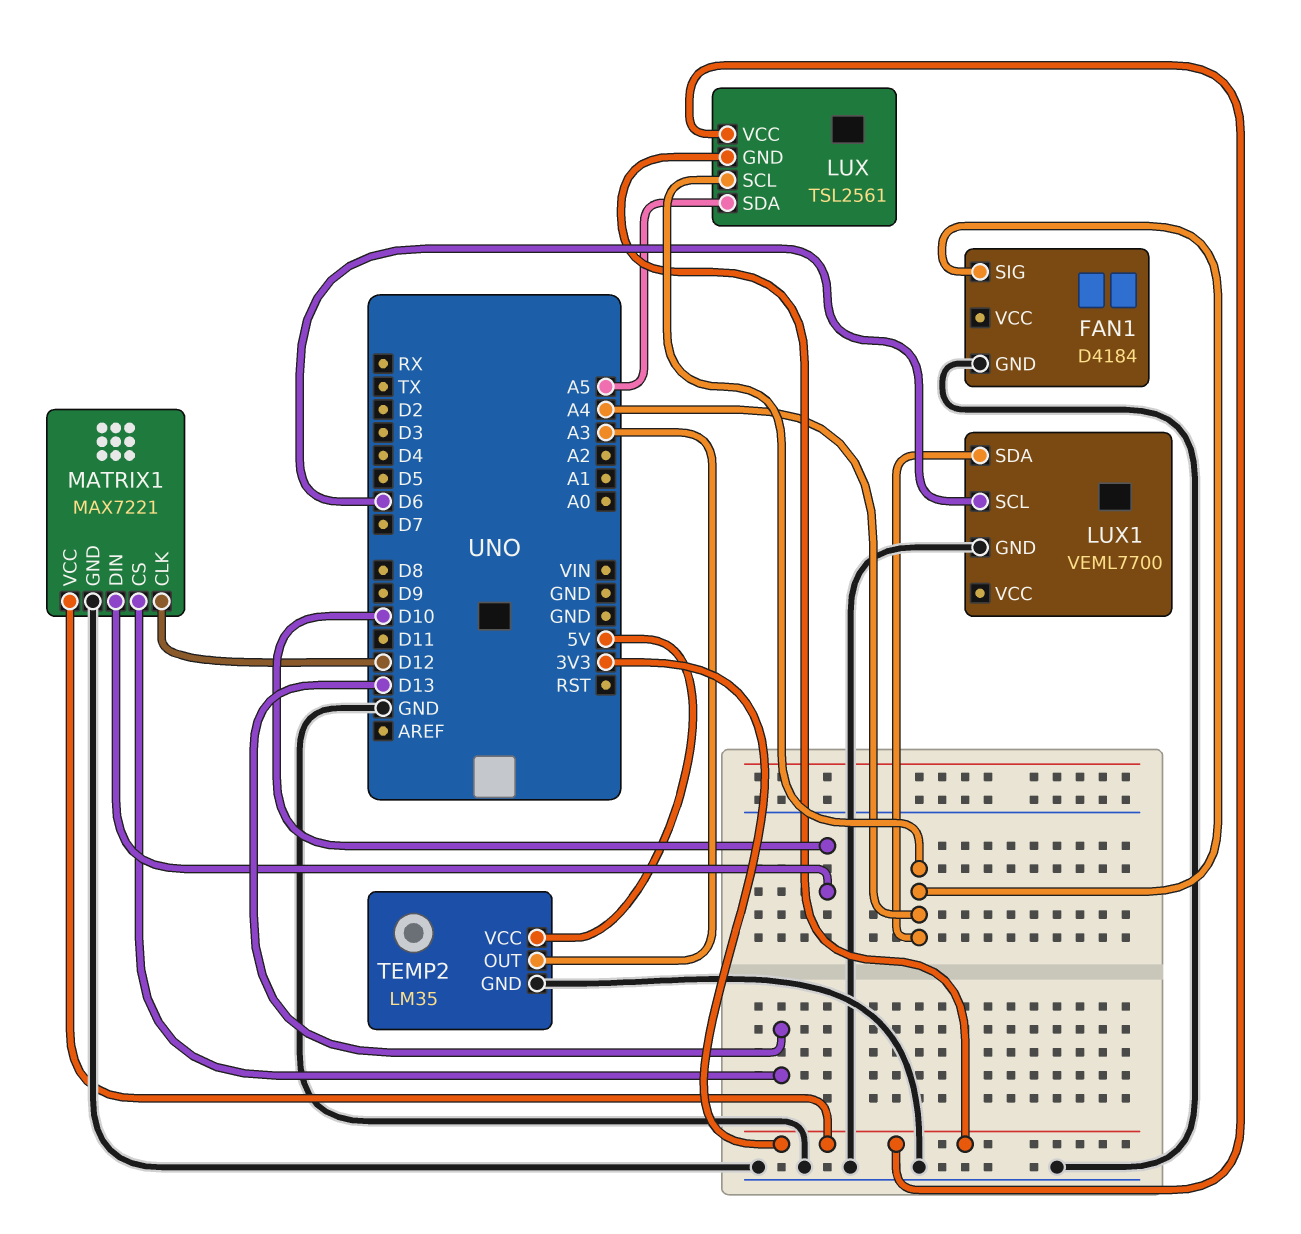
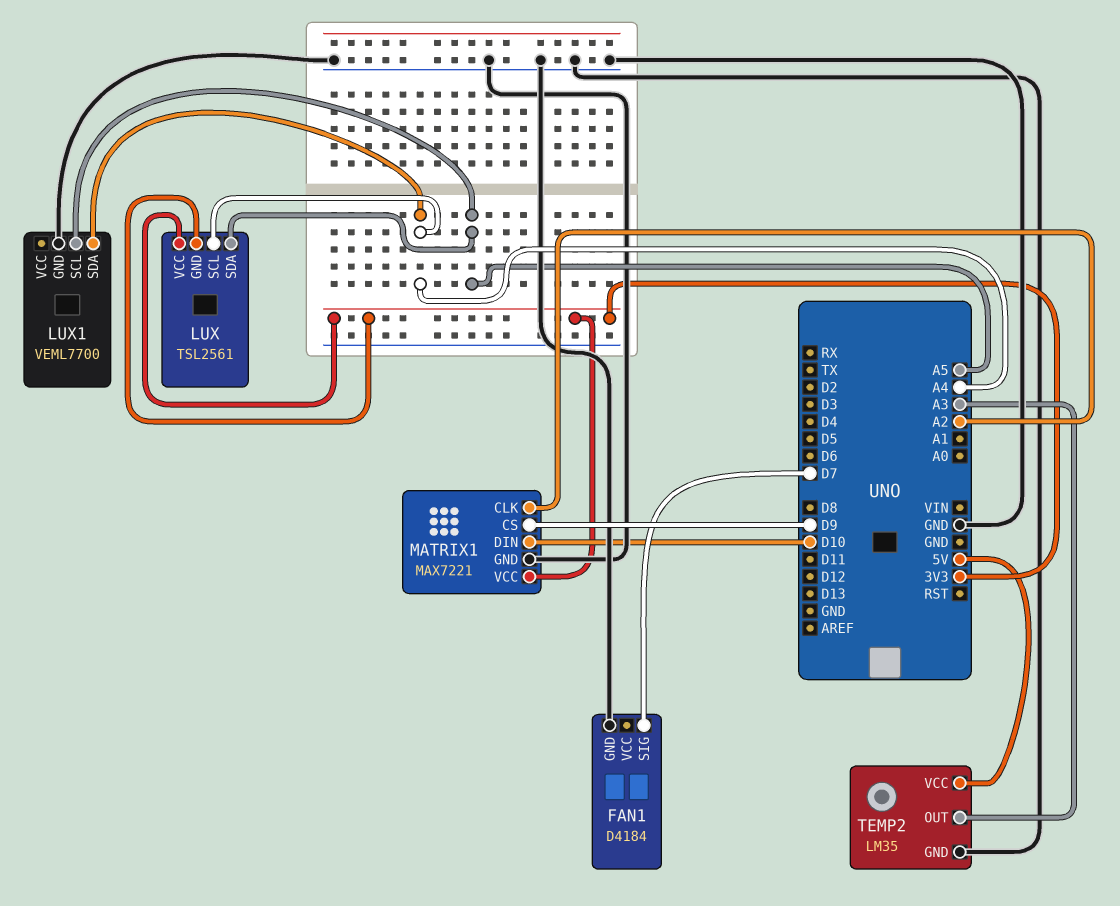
FAN1 pin SIG: A4 -> D7
LUX1 pin SCL: D6 -> A5
MATRIX1 pin CLK: D12 -> A2
MATRIX1 pin CS: D13 -> D9

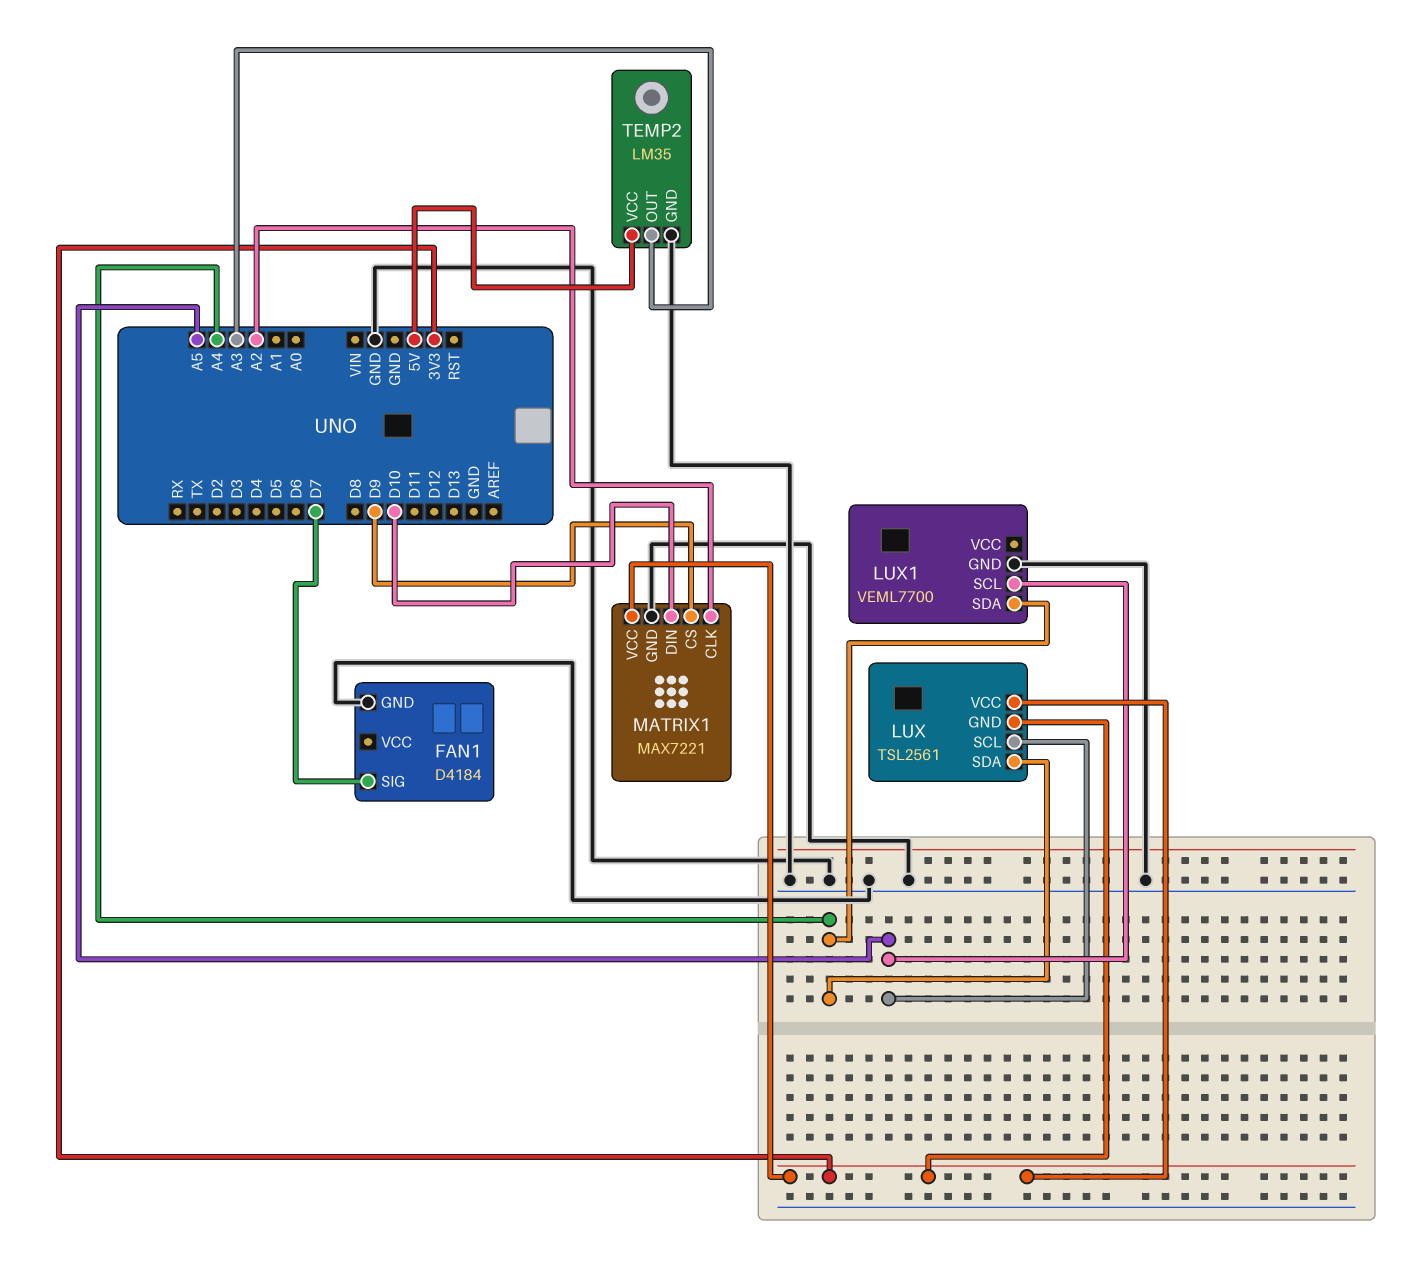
LUX pin SCL: A4 -> A5
LUX pin SDA: A5 -> A4

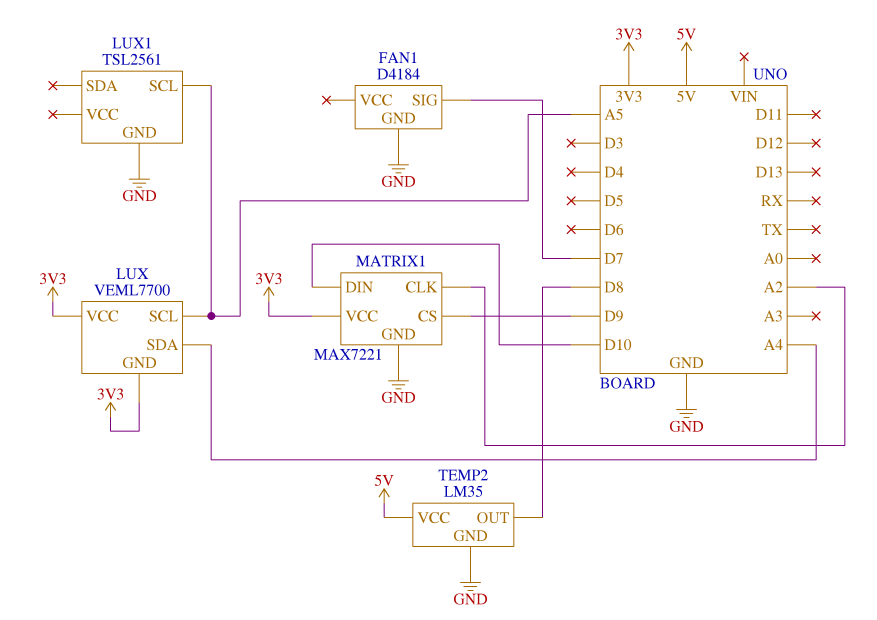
LUX: TSL2561 -> VEML7700
LUX1: VEML7700 -> TSL2561
LUX1 pin SDA: A4 -> none
TEMP2 pin OUT: A3 -> D8

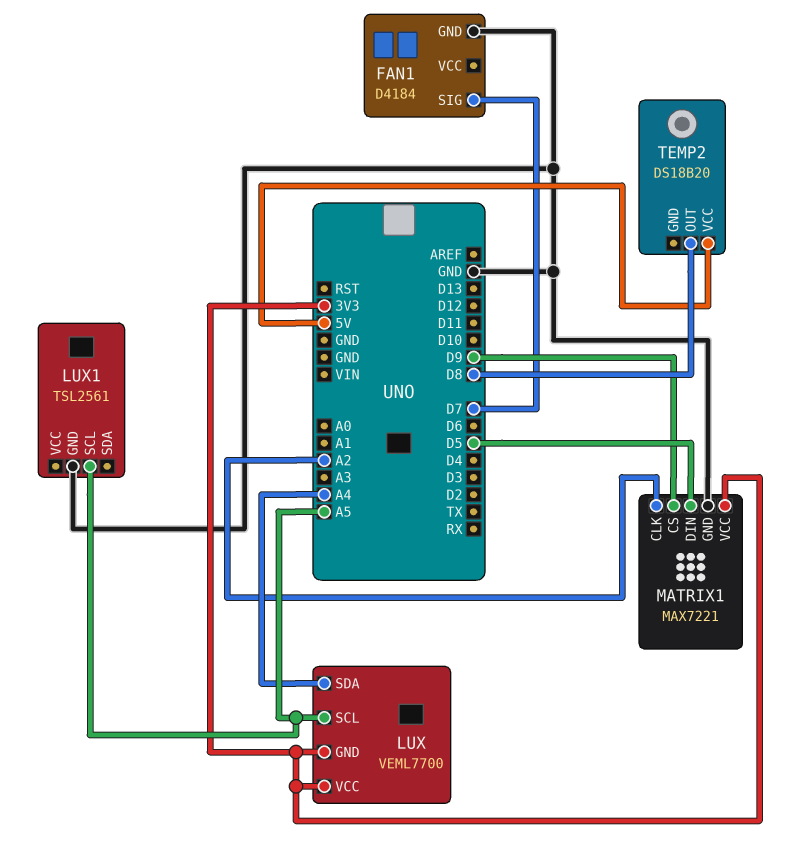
MATRIX1 pin DIN: D10 -> D5
TEMP2: LM35 -> DS18B20
TEMP2 pin GND: GND -> none

